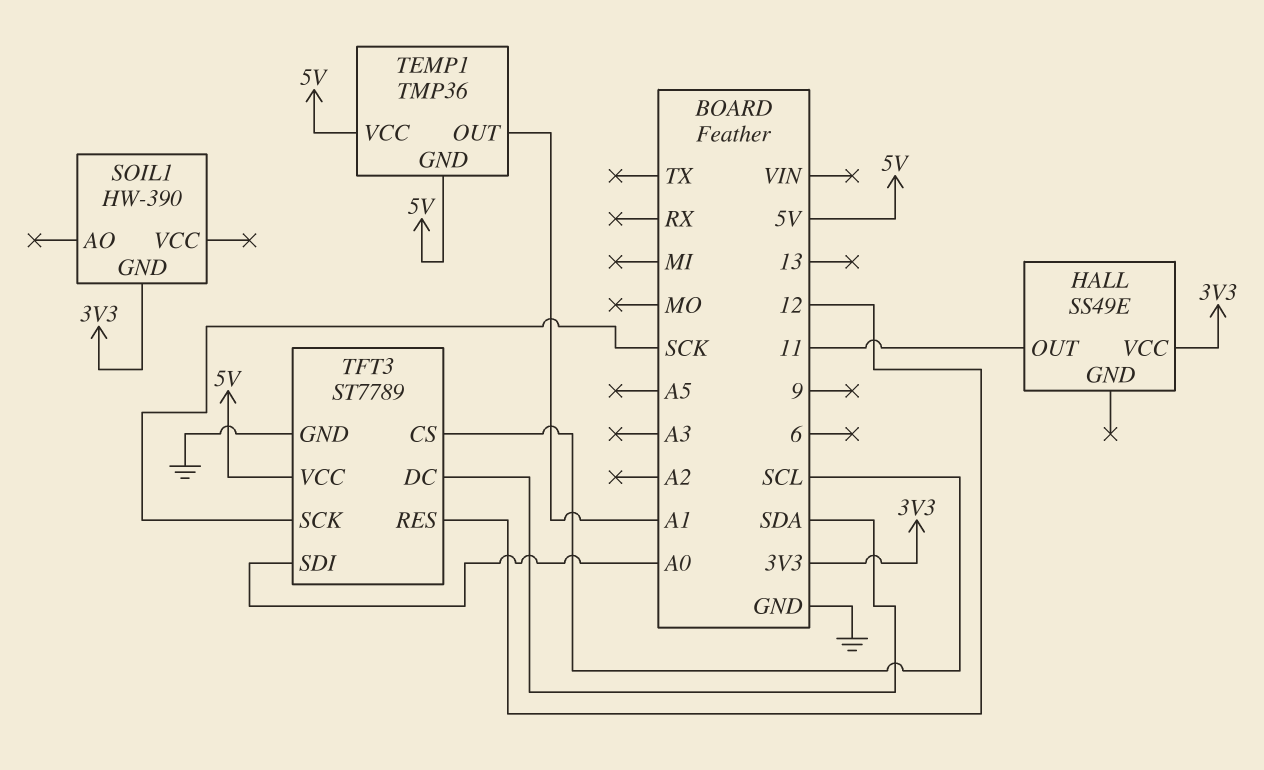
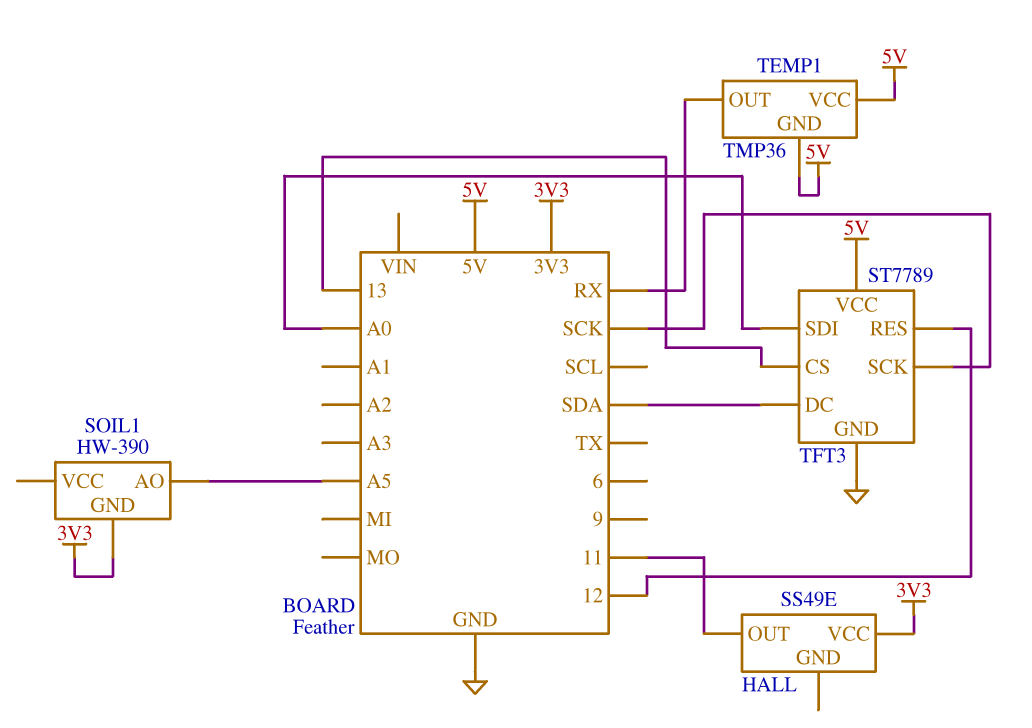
SOIL1 pin AO: none -> A5
TEMP1 pin OUT: A1 -> RX
TFT3 pin CS: SCL -> 13

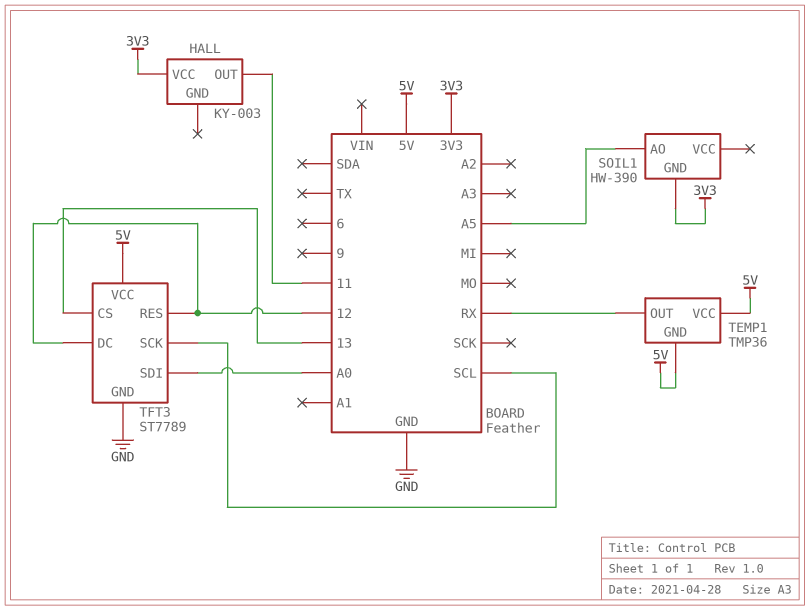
HALL: SS49E -> KY-003
TFT3 pin DC: SDA -> 12
TFT3 pin SCK: SCK -> SCL

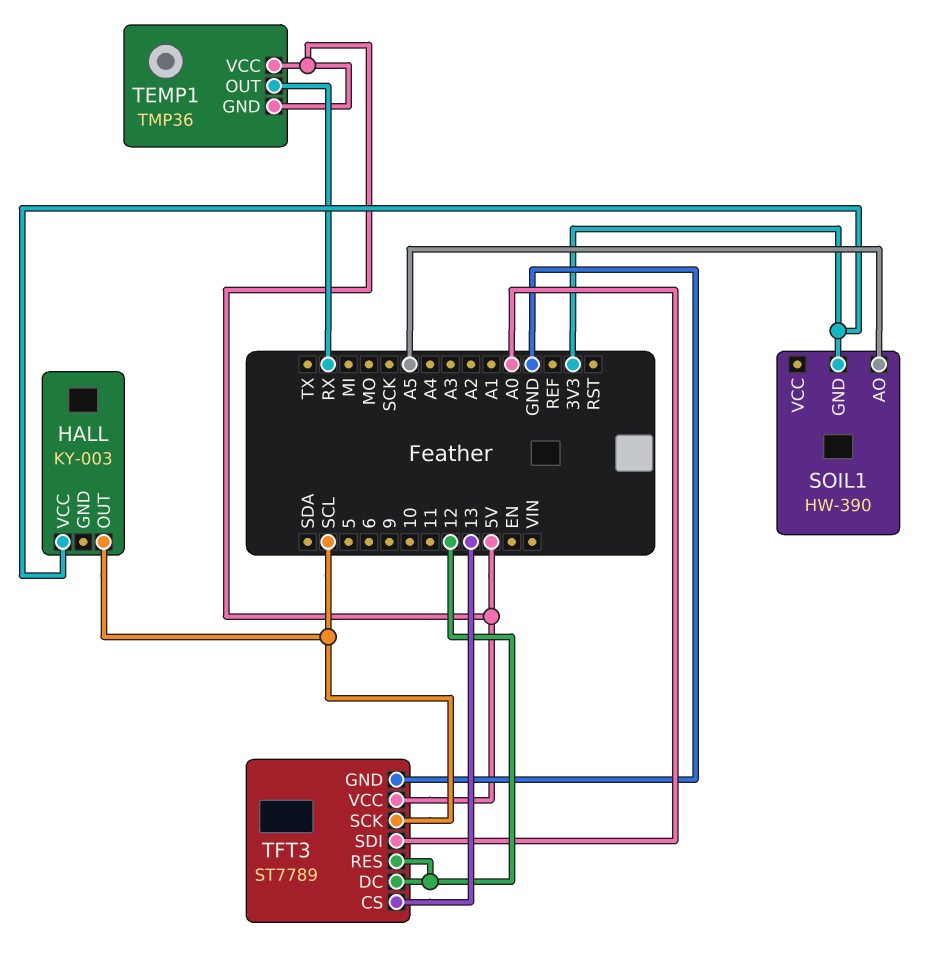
HALL pin OUT: 11 -> SCL

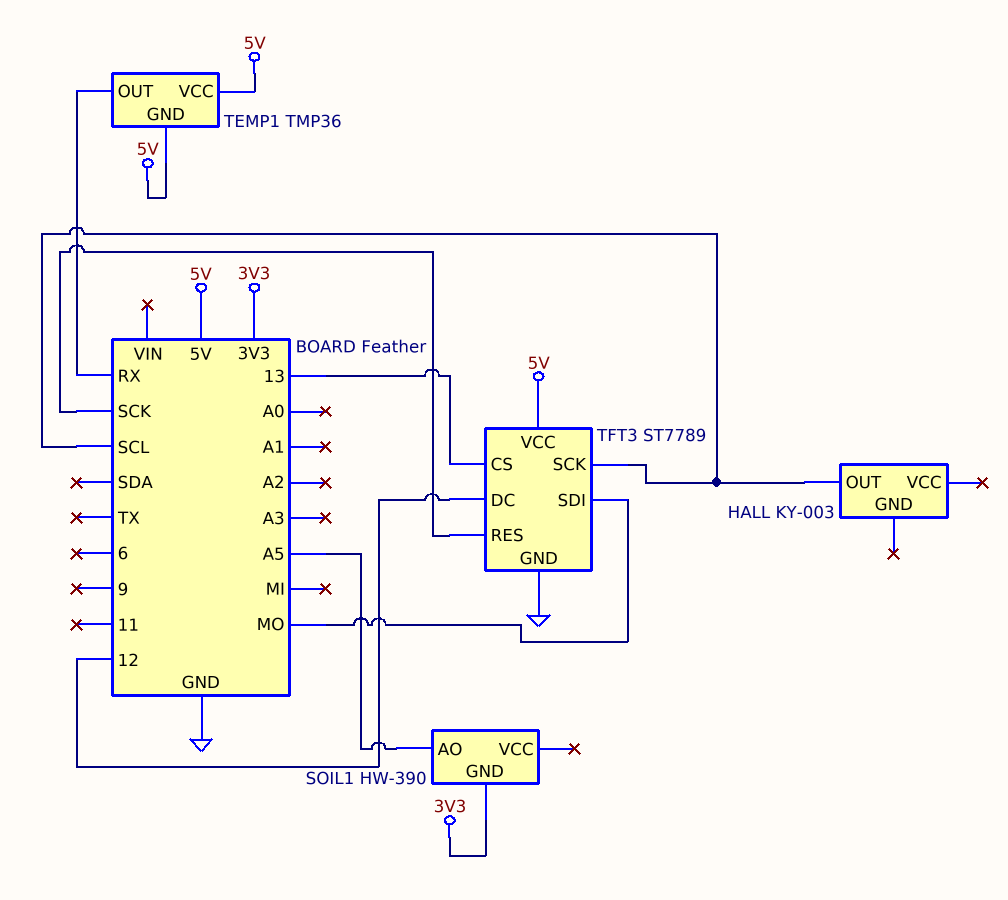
HALL pin VCC: 3V3 -> none
TFT3 pin RES: 12 -> SCK
TFT3 pin SDI: A0 -> MO

